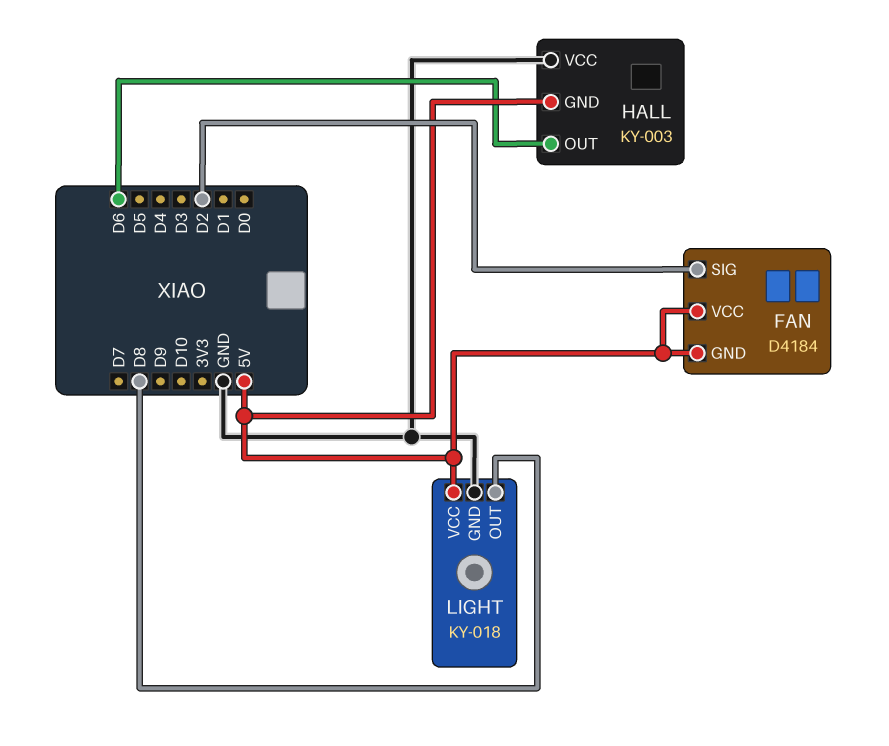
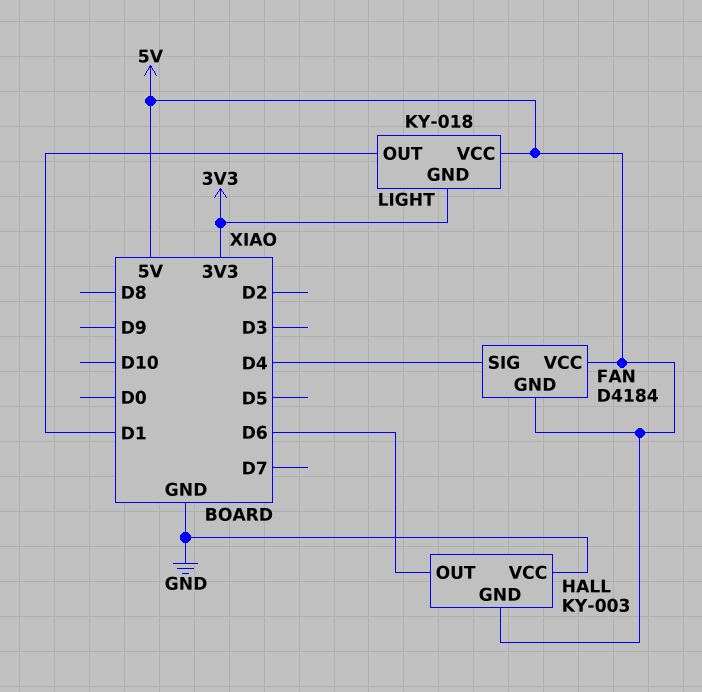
FAN pin SIG: D2 -> D4
LIGHT pin GND: GND -> 3V3
LIGHT pin OUT: D8 -> D1

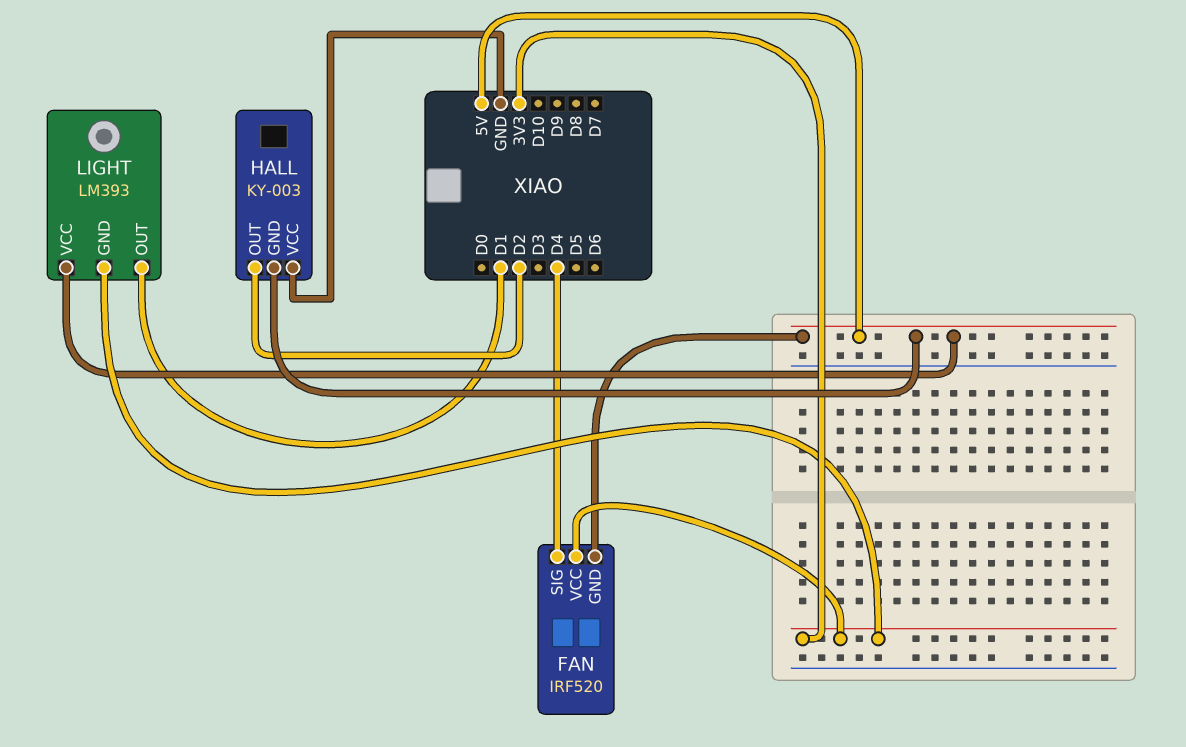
FAN: D4184 -> IRF520
FAN pin VCC: 5V -> 3V3
HALL pin OUT: D6 -> D2
LIGHT: KY-018 -> LM393

